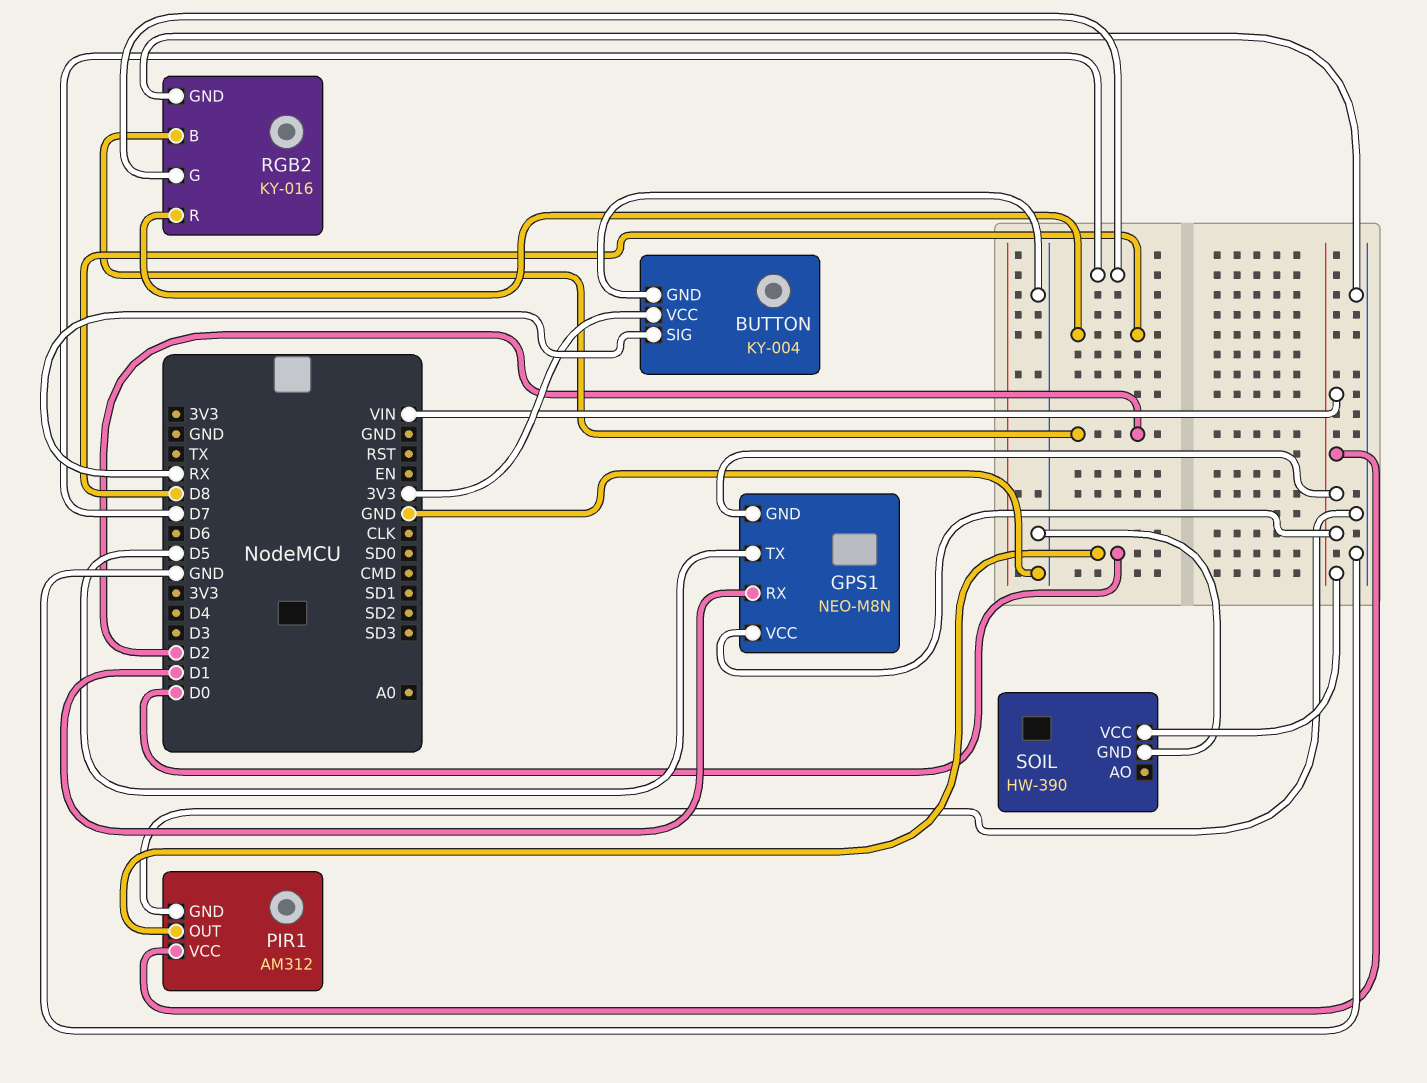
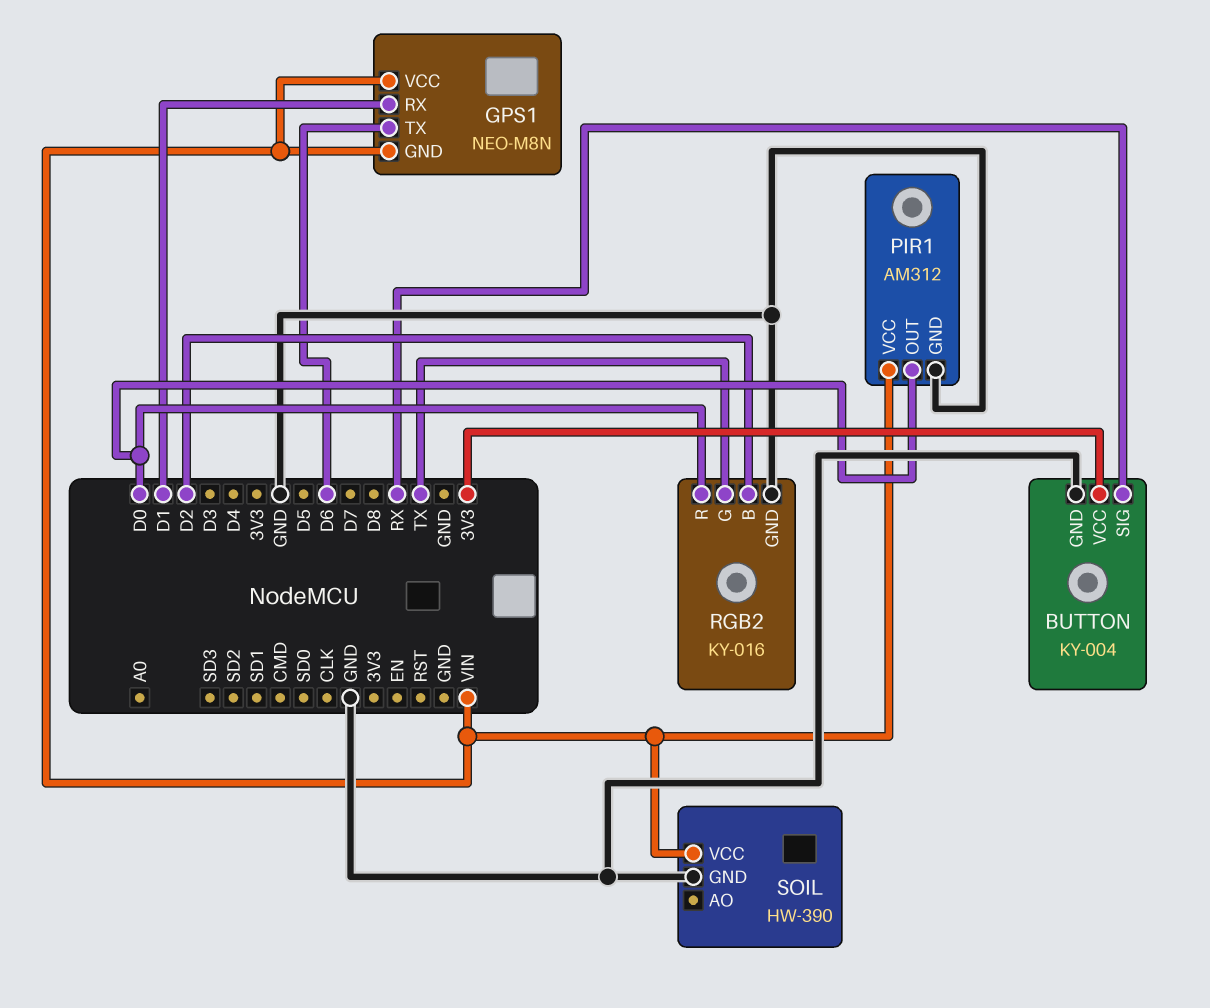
GPS1 pin TX: D5 -> D6
RGB2 pin G: D7 -> TX
RGB2 pin R: D8 -> D0

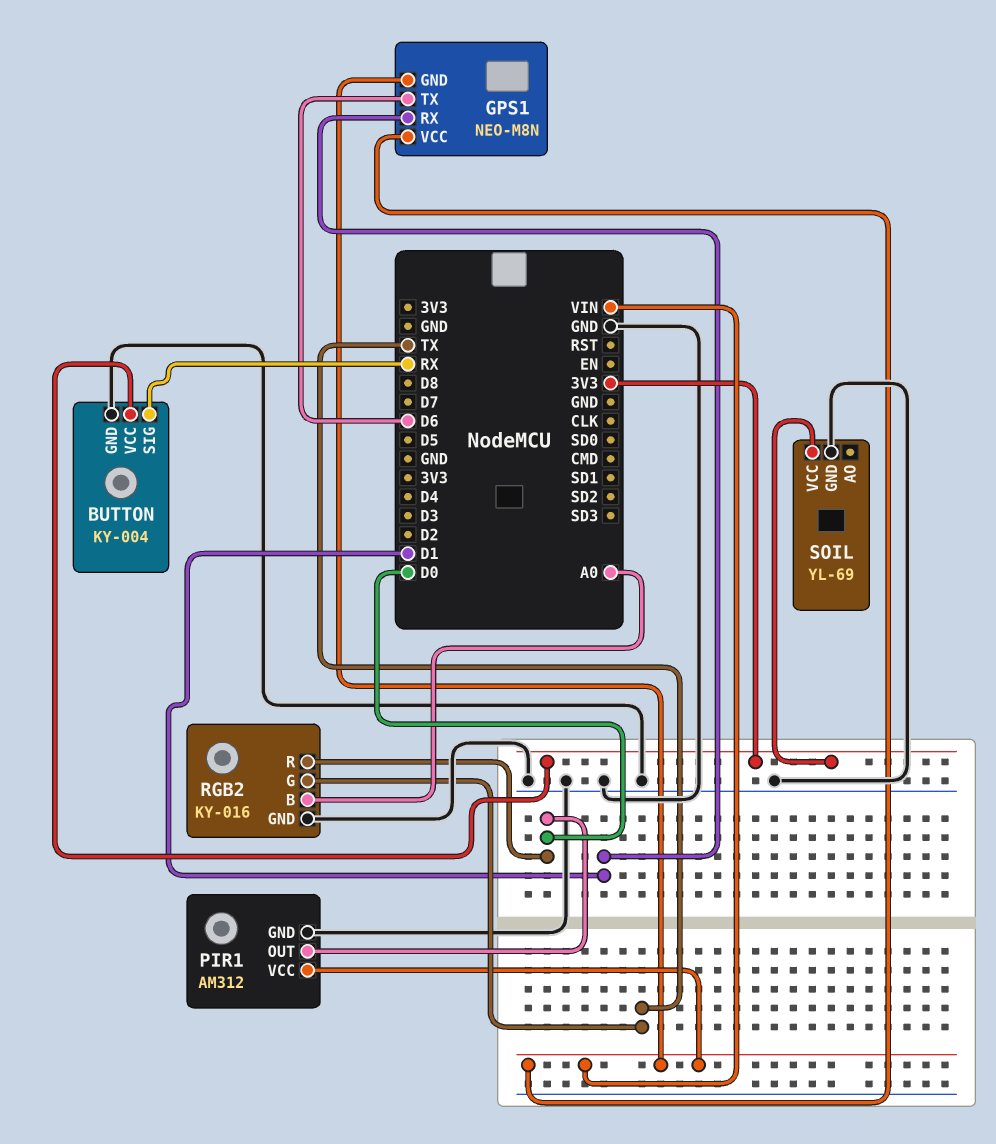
RGB2 pin B: D2 -> A0
SOIL: HW-390 -> YL-69
SOIL pin VCC: VIN -> 3V3

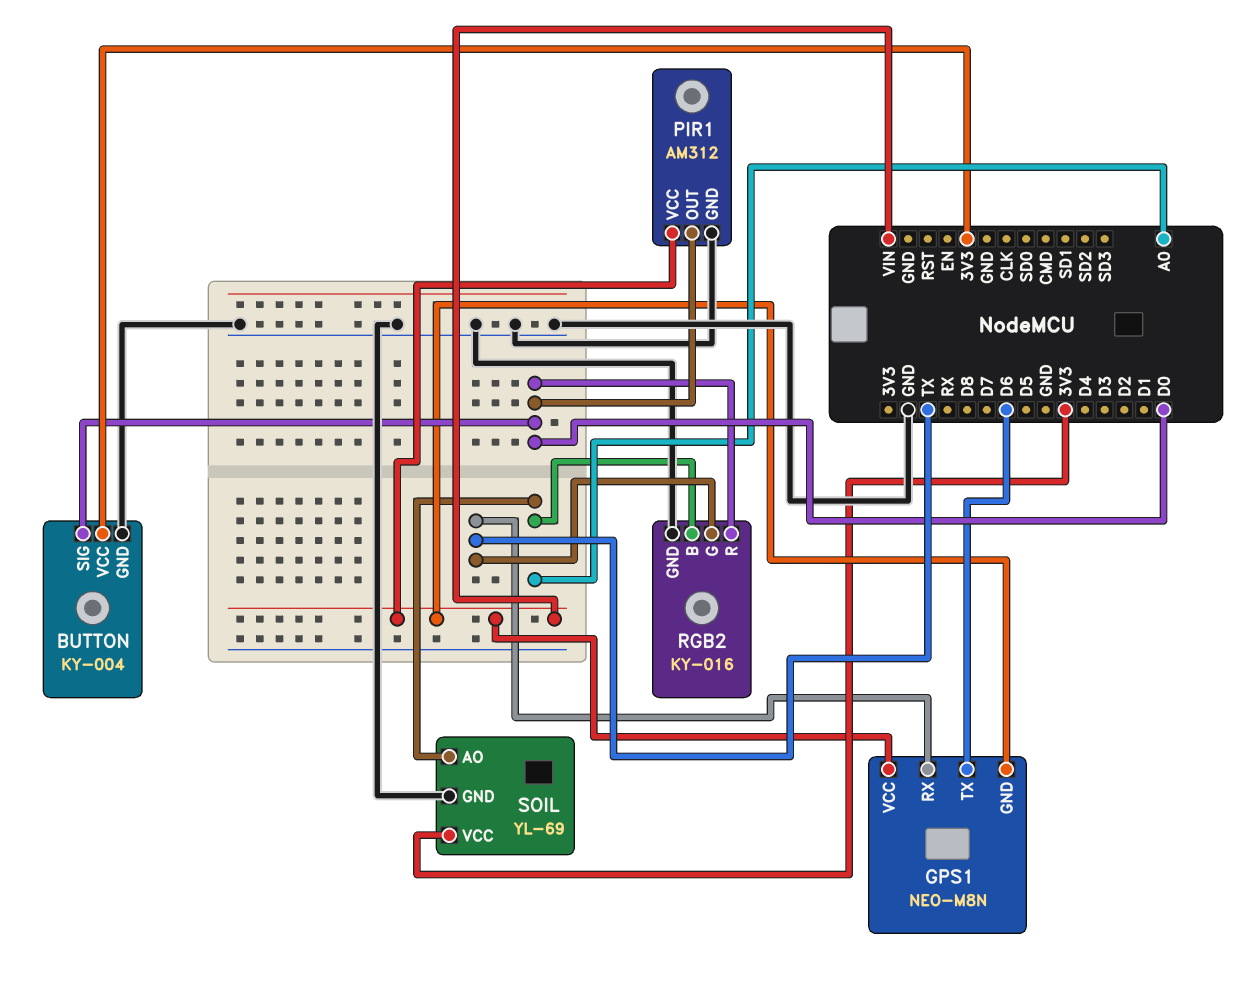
BUTTON pin SIG: RX -> D0
GPS1 pin RX: D1 -> TX
SOIL pin AO: none -> A0

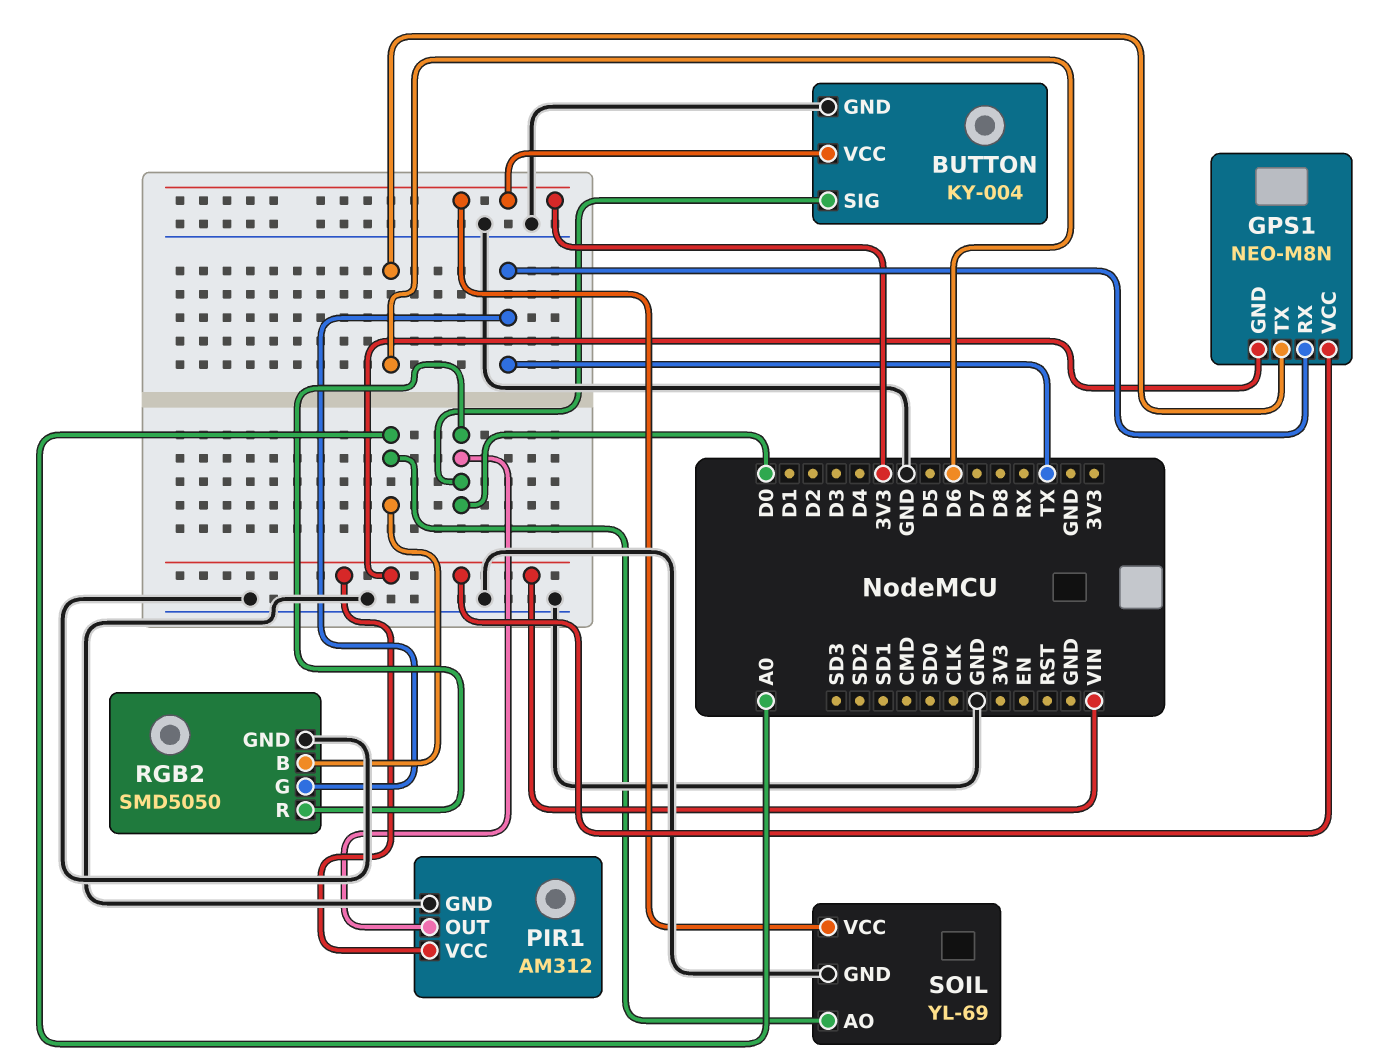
RGB2: KY-016 -> SMD5050

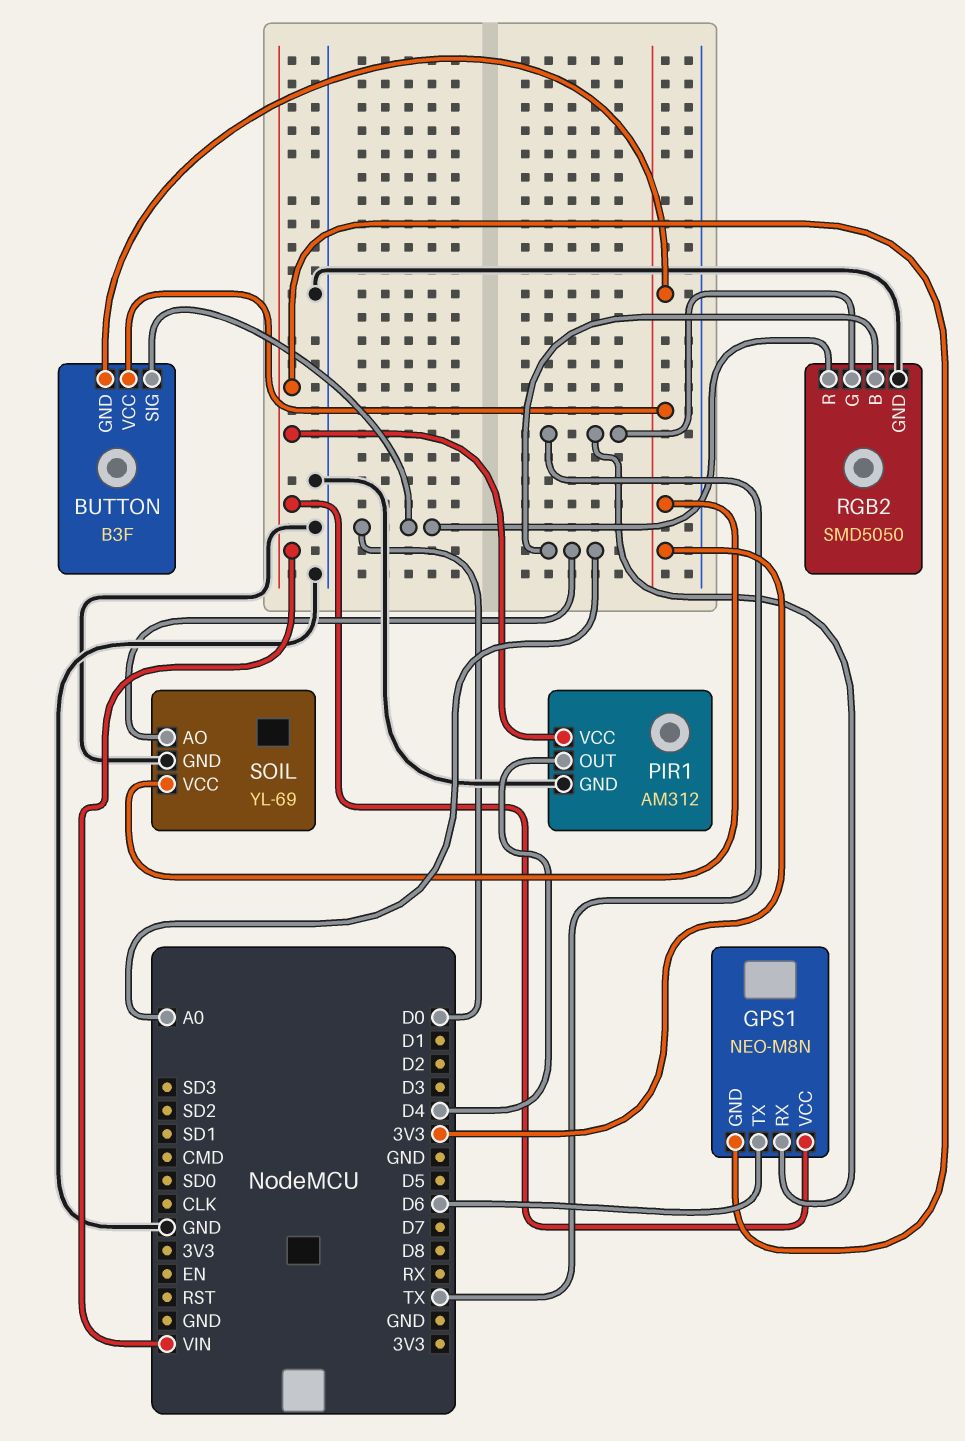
BUTTON: KY-004 -> B3F
BUTTON pin GND: GND -> 3V3
PIR1 pin OUT: D0 -> D4

